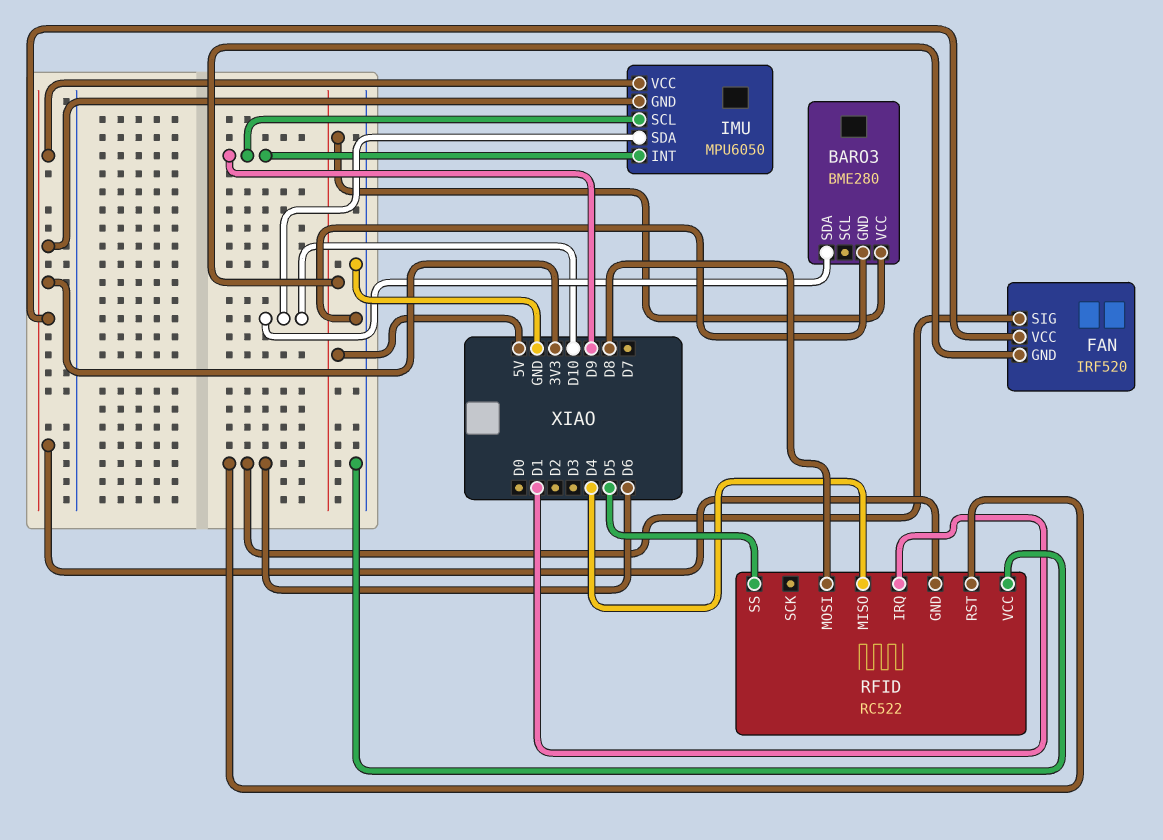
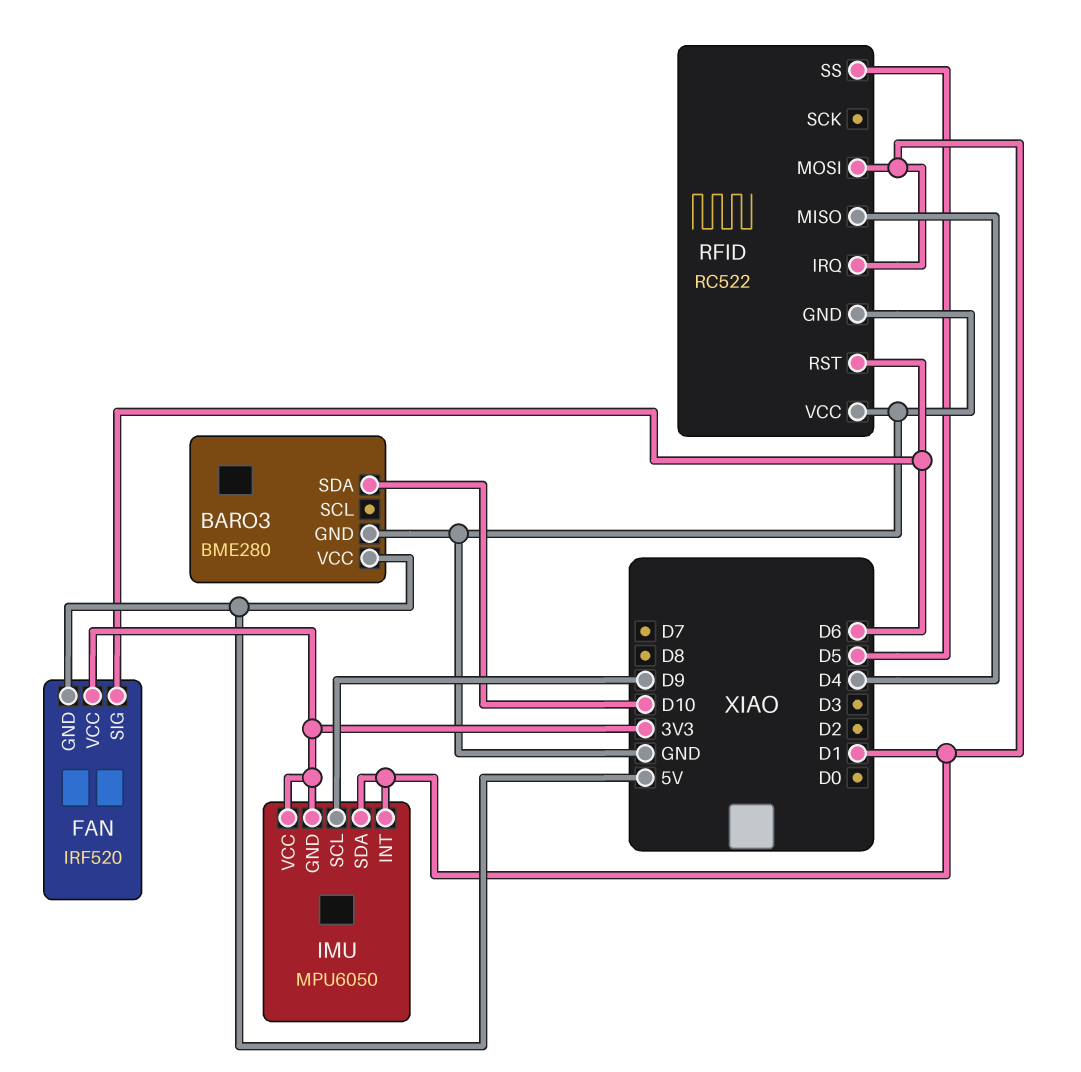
IMU pin INT: D9 -> D1
IMU pin SDA: D10 -> D1
RFID pin GND: 3V3 -> GND
RFID pin MOSI: D8 -> D1

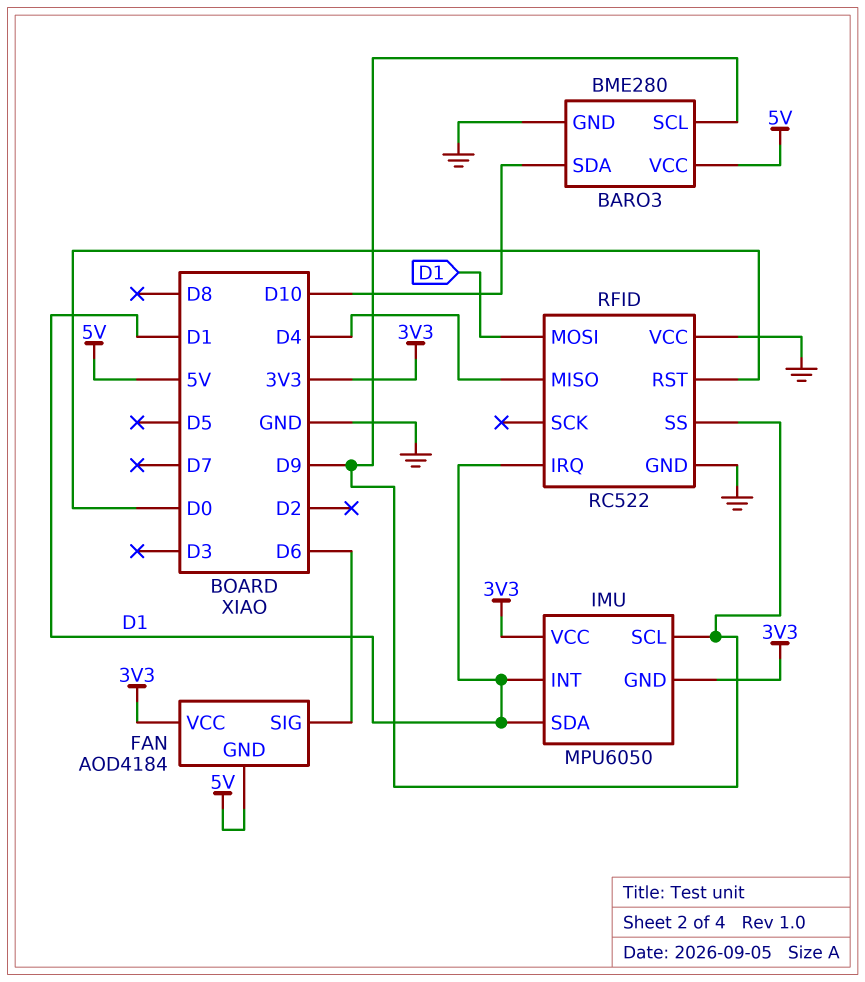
BARO3 pin SCL: none -> D9
FAN: IRF520 -> AOD4184
RFID pin RST: D6 -> D0
RFID pin SS: D5 -> D9

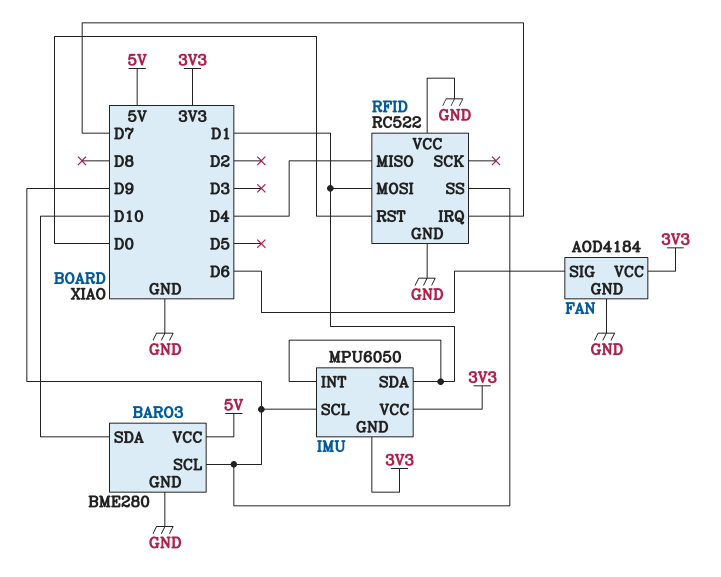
FAN pin GND: 5V -> GND
RFID pin IRQ: D1 -> D7

